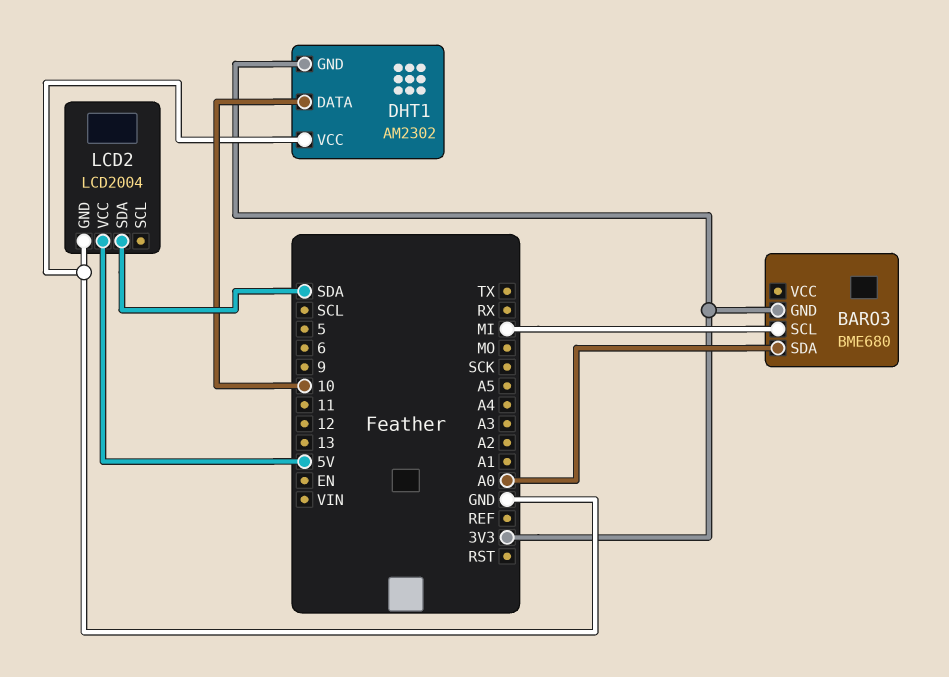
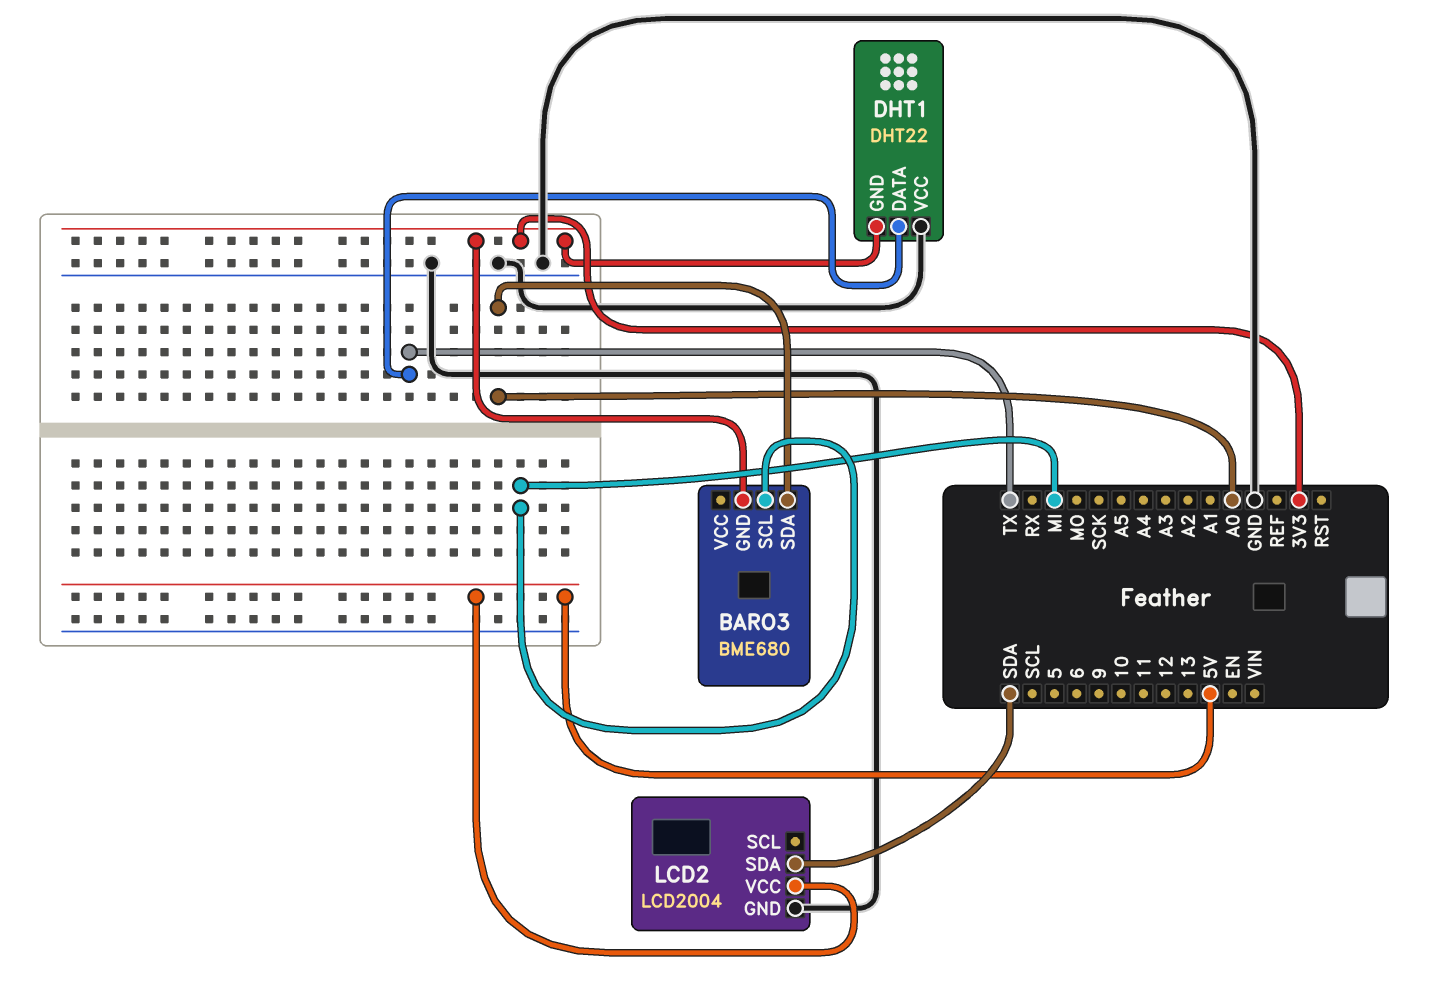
DHT1: AM2302 -> DHT22
DHT1 pin DATA: 10 -> TX

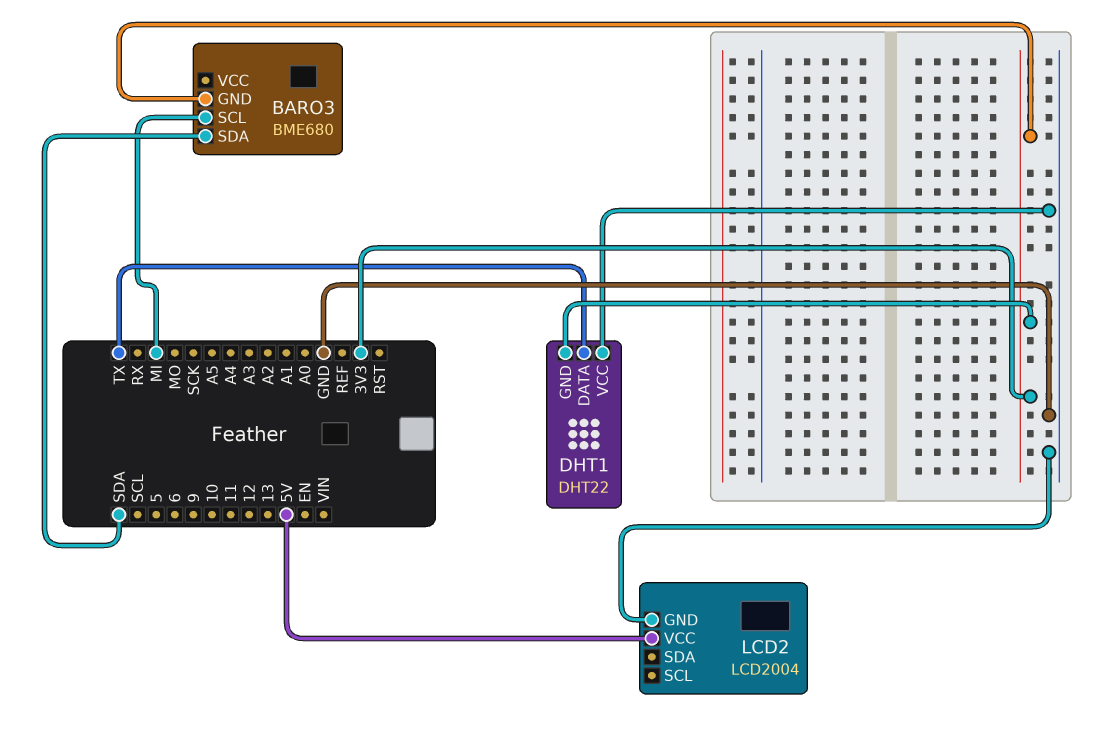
BARO3 pin SDA: A0 -> SDA
LCD2 pin SDA: SDA -> none

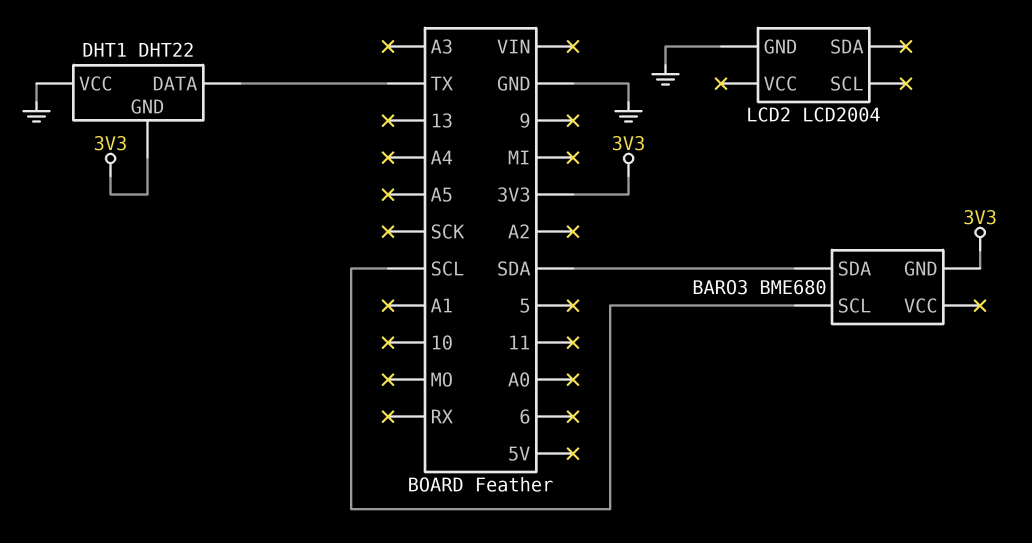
BARO3 pin SCL: MI -> SCL
LCD2 pin VCC: 5V -> none

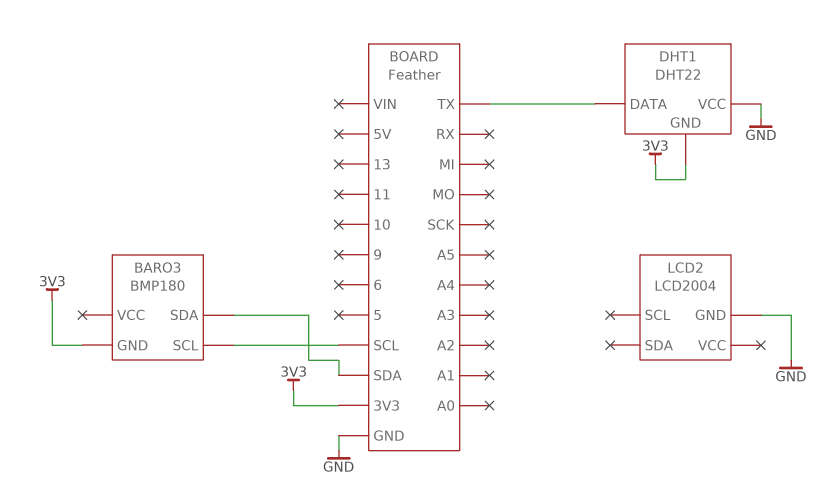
BARO3: BME680 -> BMP180

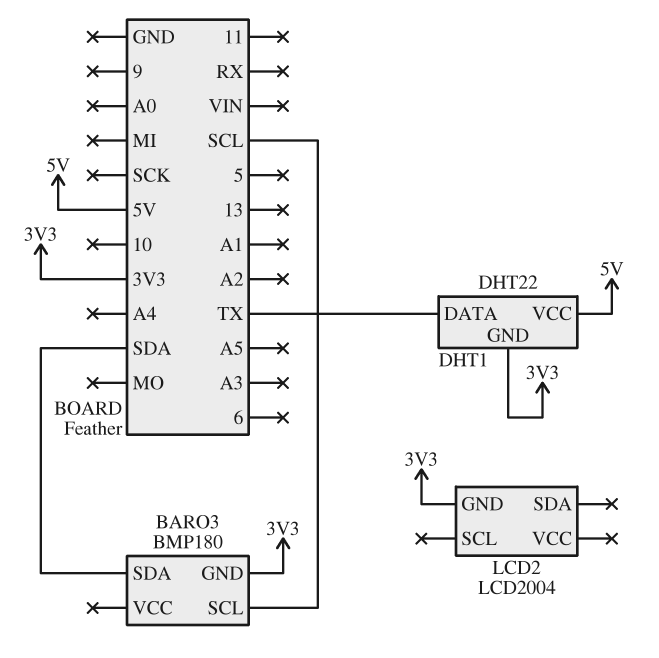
DHT1 pin VCC: GND -> 5V
LCD2 pin GND: GND -> 3V3

